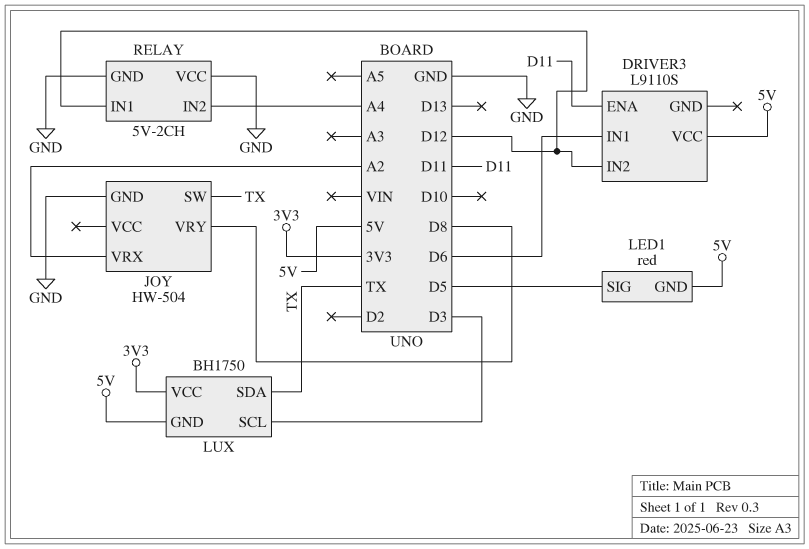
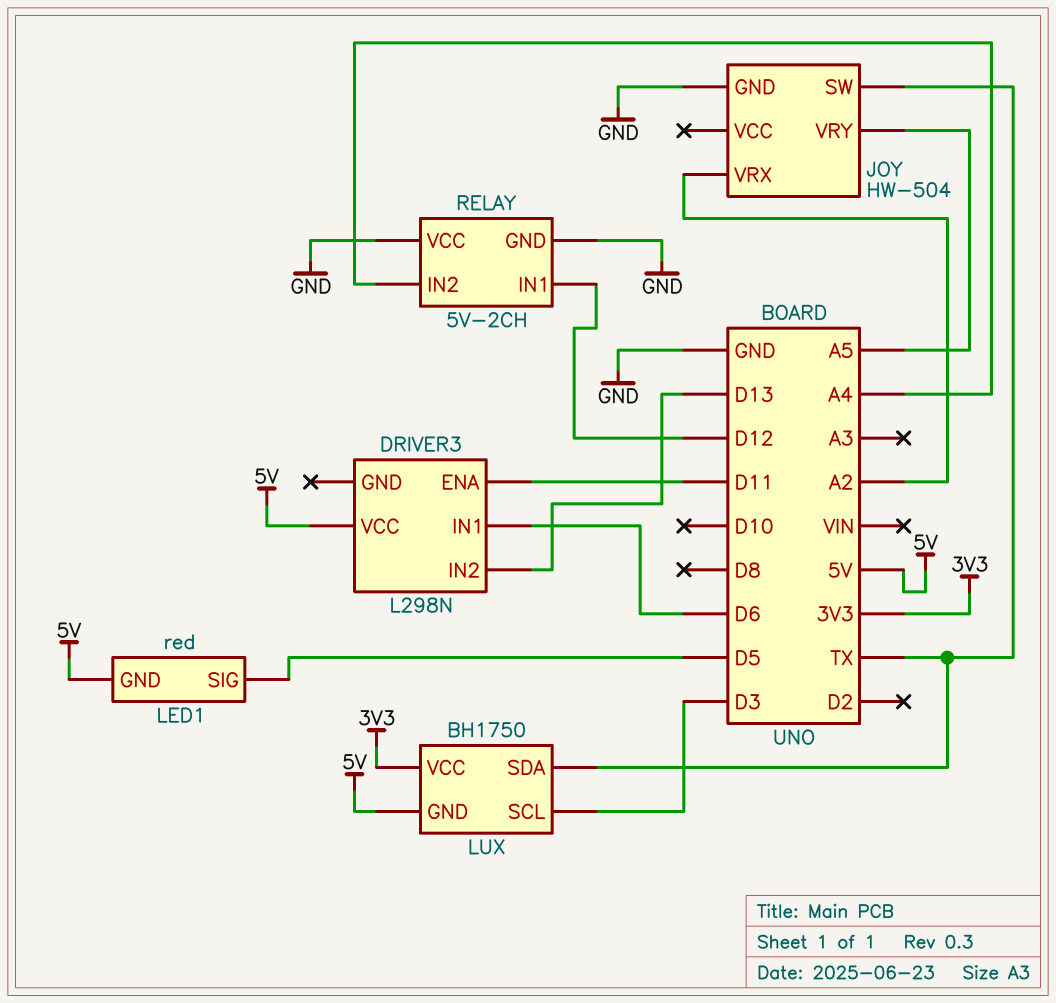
DRIVER3: L9110S -> L298N
DRIVER3 pin IN2: D12 -> D13
JOY pin VRY: D8 -> A5

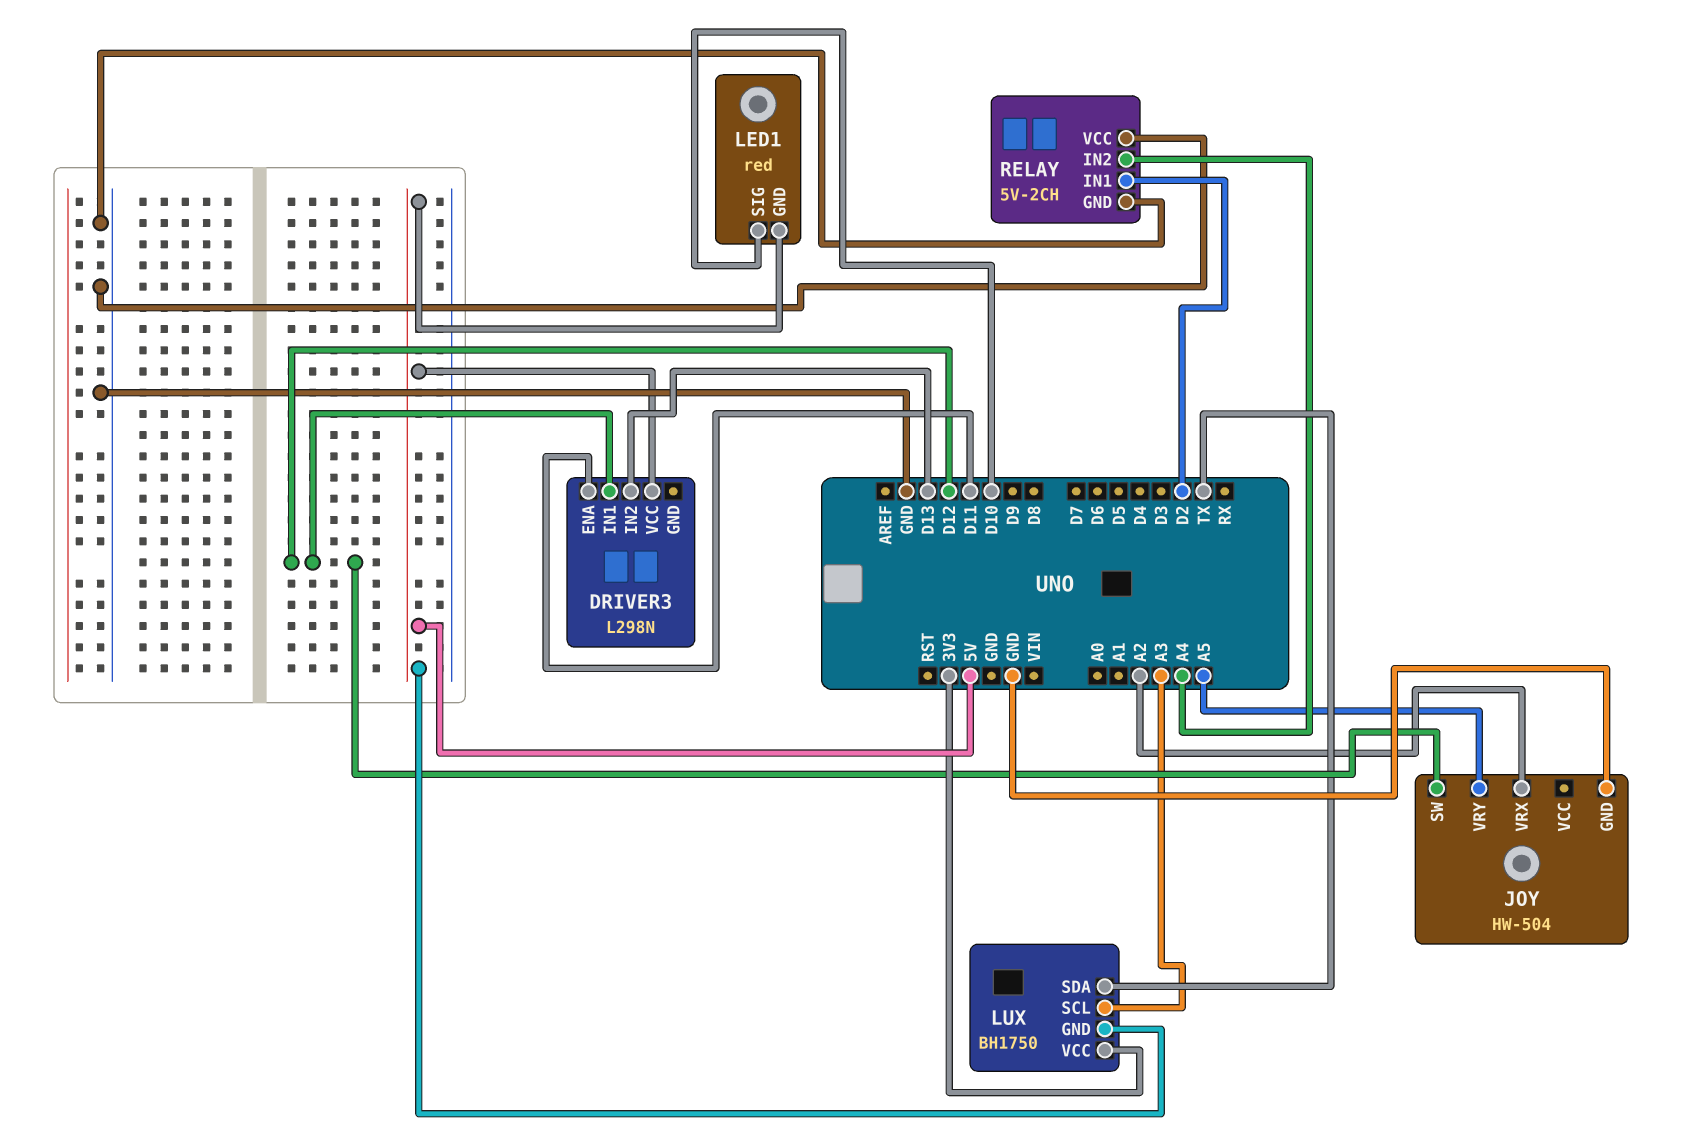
DRIVER3 pin IN1: D6 -> D12
JOY pin SW: TX -> D12
LED1 pin SIG: D5 -> D10
LUX pin SCL: D3 -> A3
RELAY pin IN1: D12 -> D2

